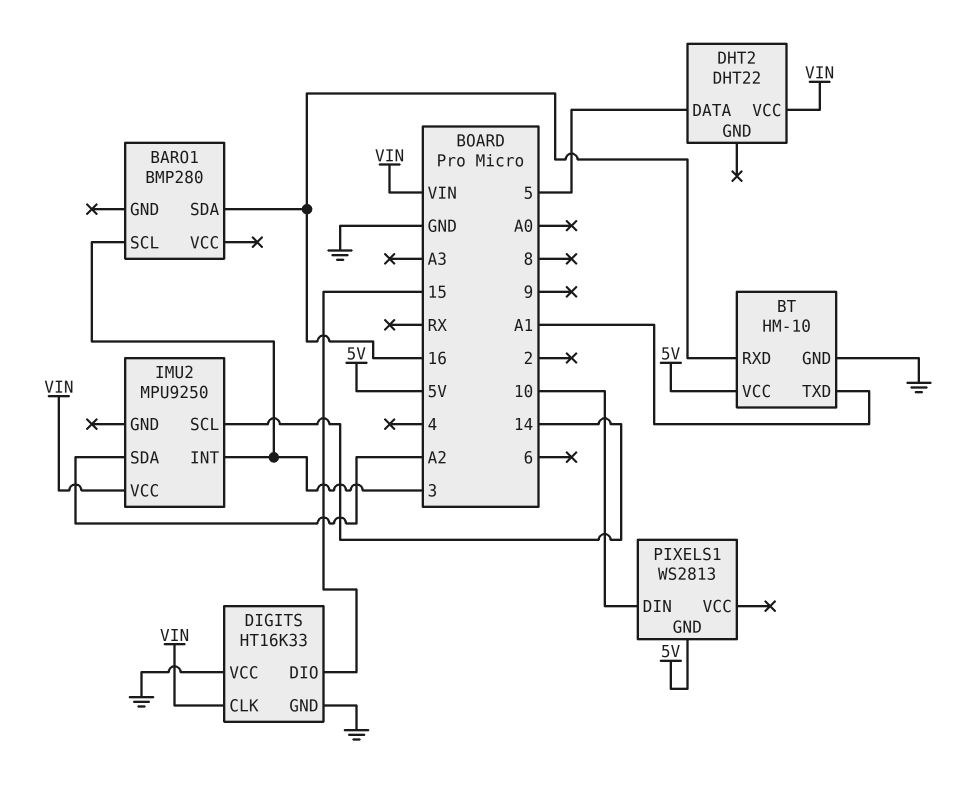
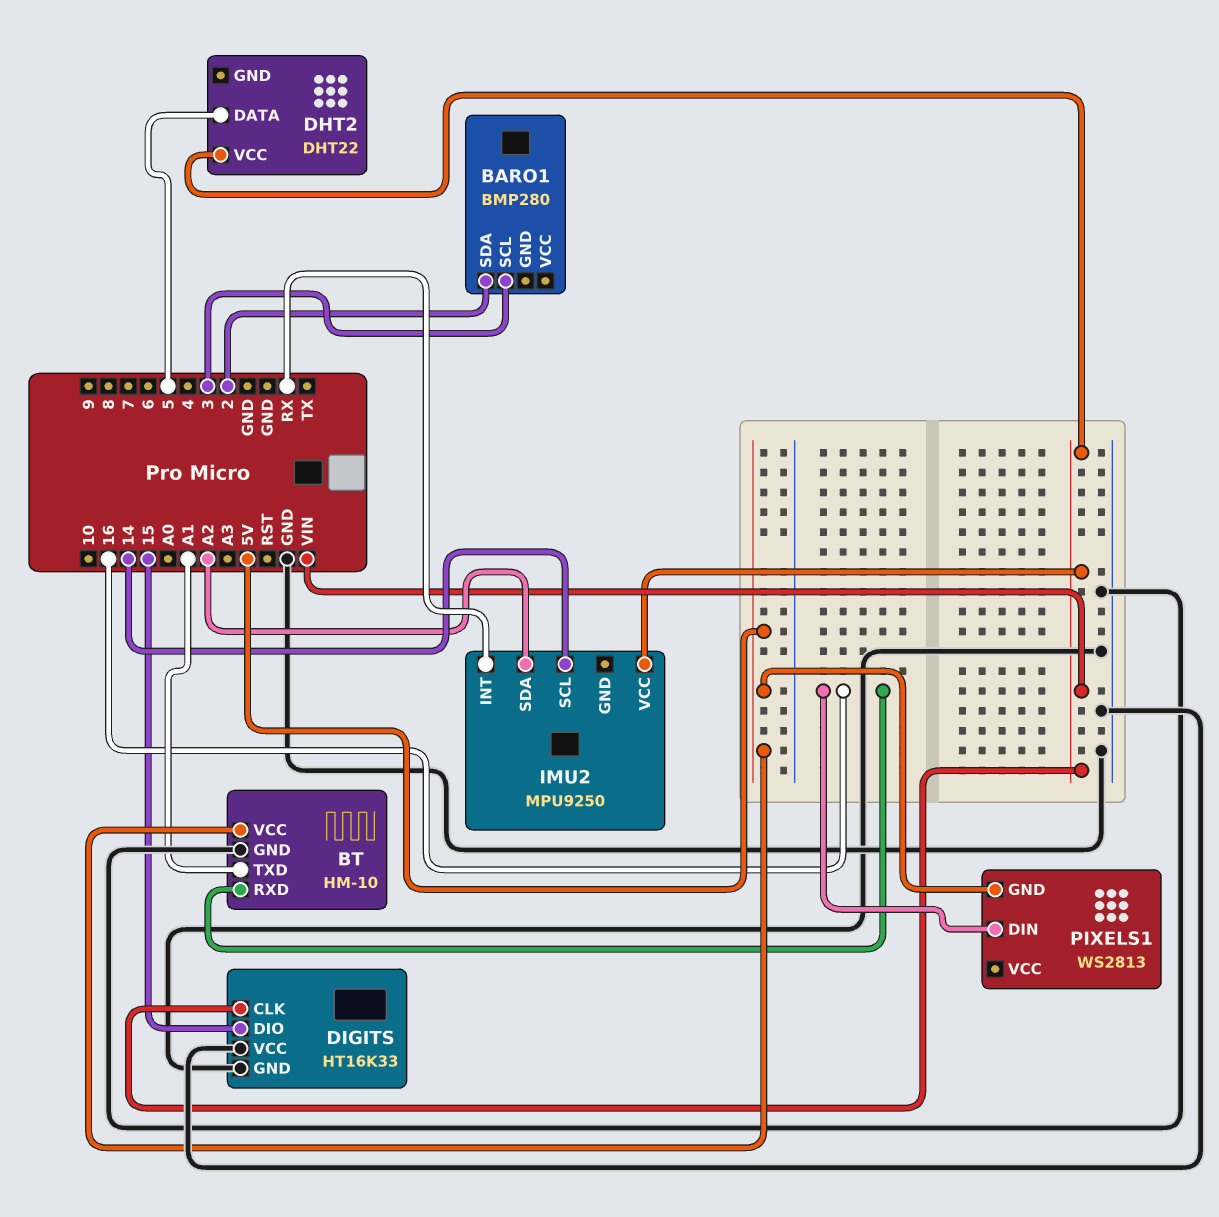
BARO1 pin SDA: 16 -> 2
IMU2 pin INT: 3 -> RX
PIXELS1 pin DIN: 10 -> 16

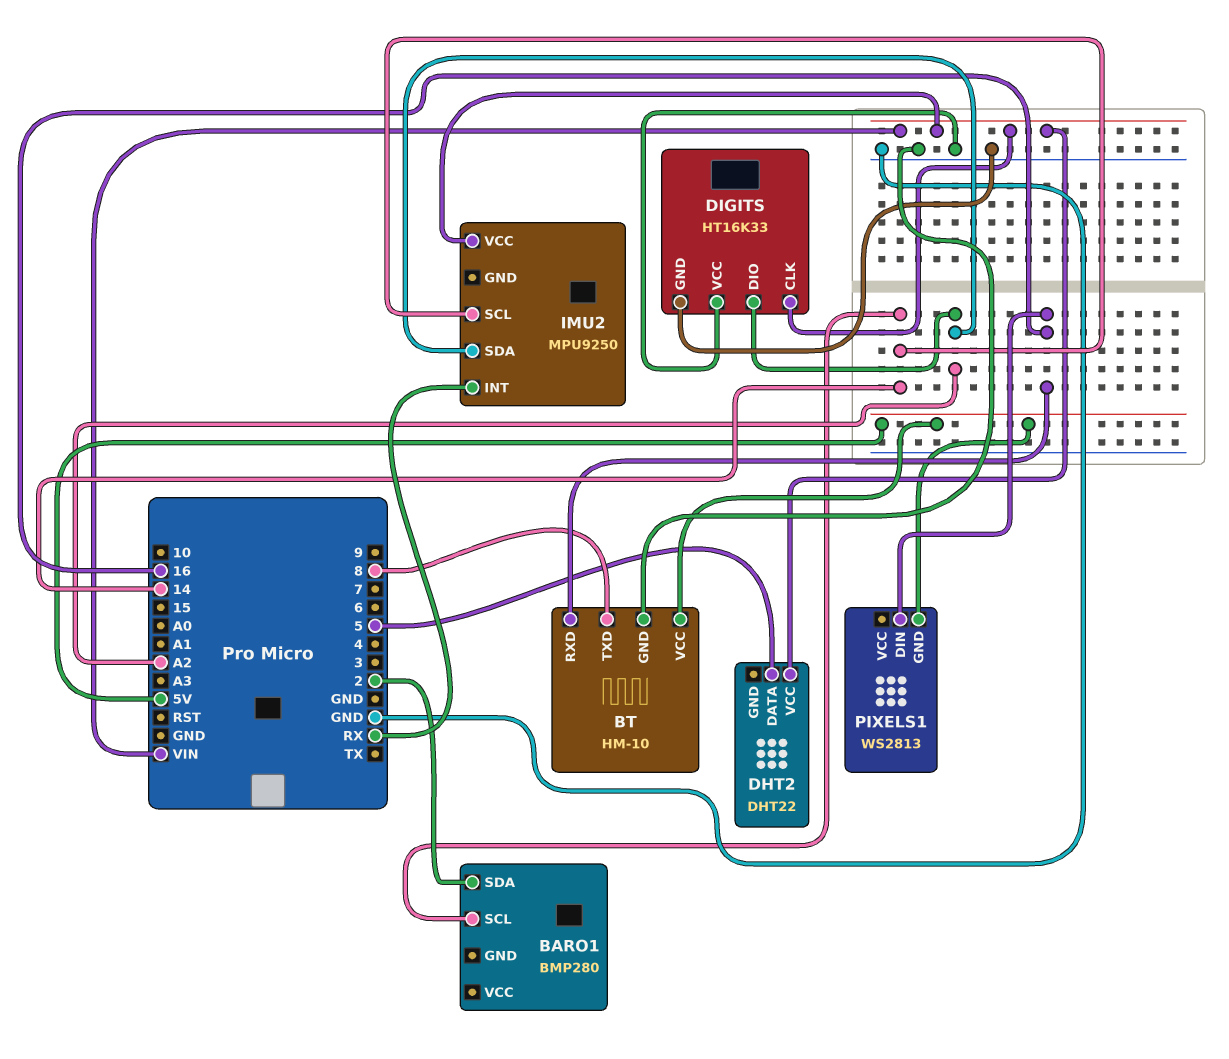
BARO1 pin SCL: 3 -> 14
BT pin TXD: A1 -> 8
DIGITS pin DIO: 15 -> A2

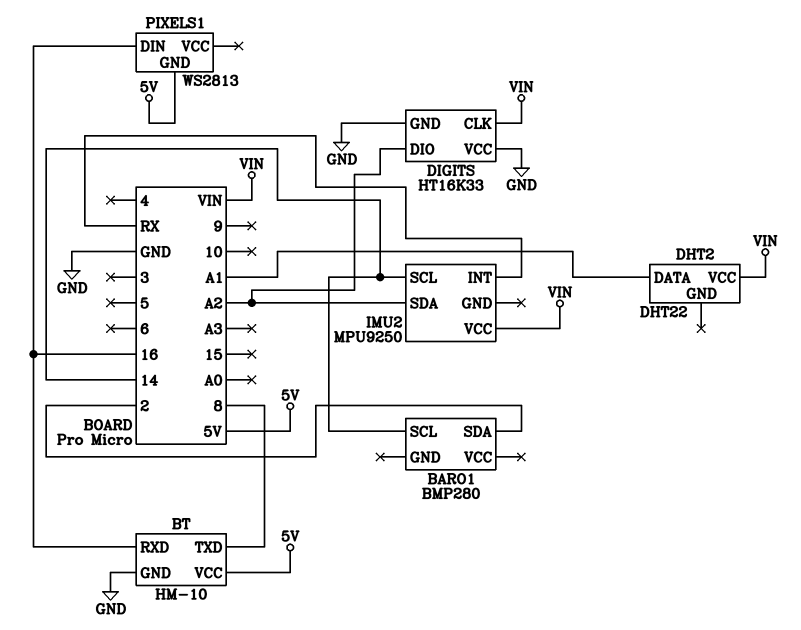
DHT2 pin DATA: 5 -> A1

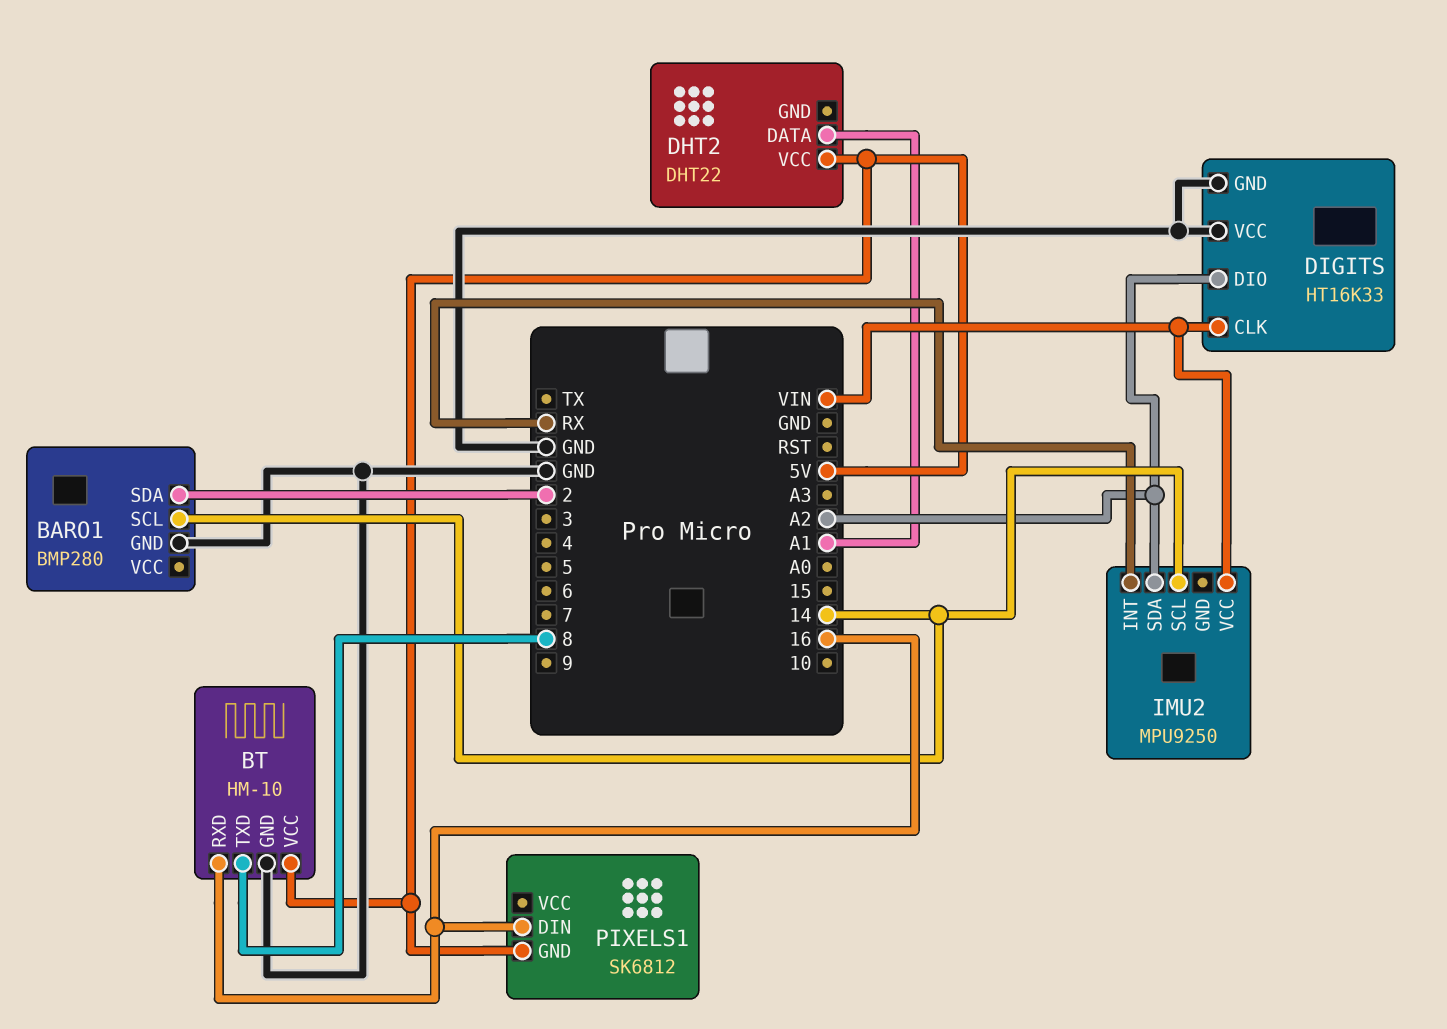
BARO1 pin GND: none -> GND
DHT2 pin VCC: VIN -> 5V
PIXELS1: WS2813 -> SK6812

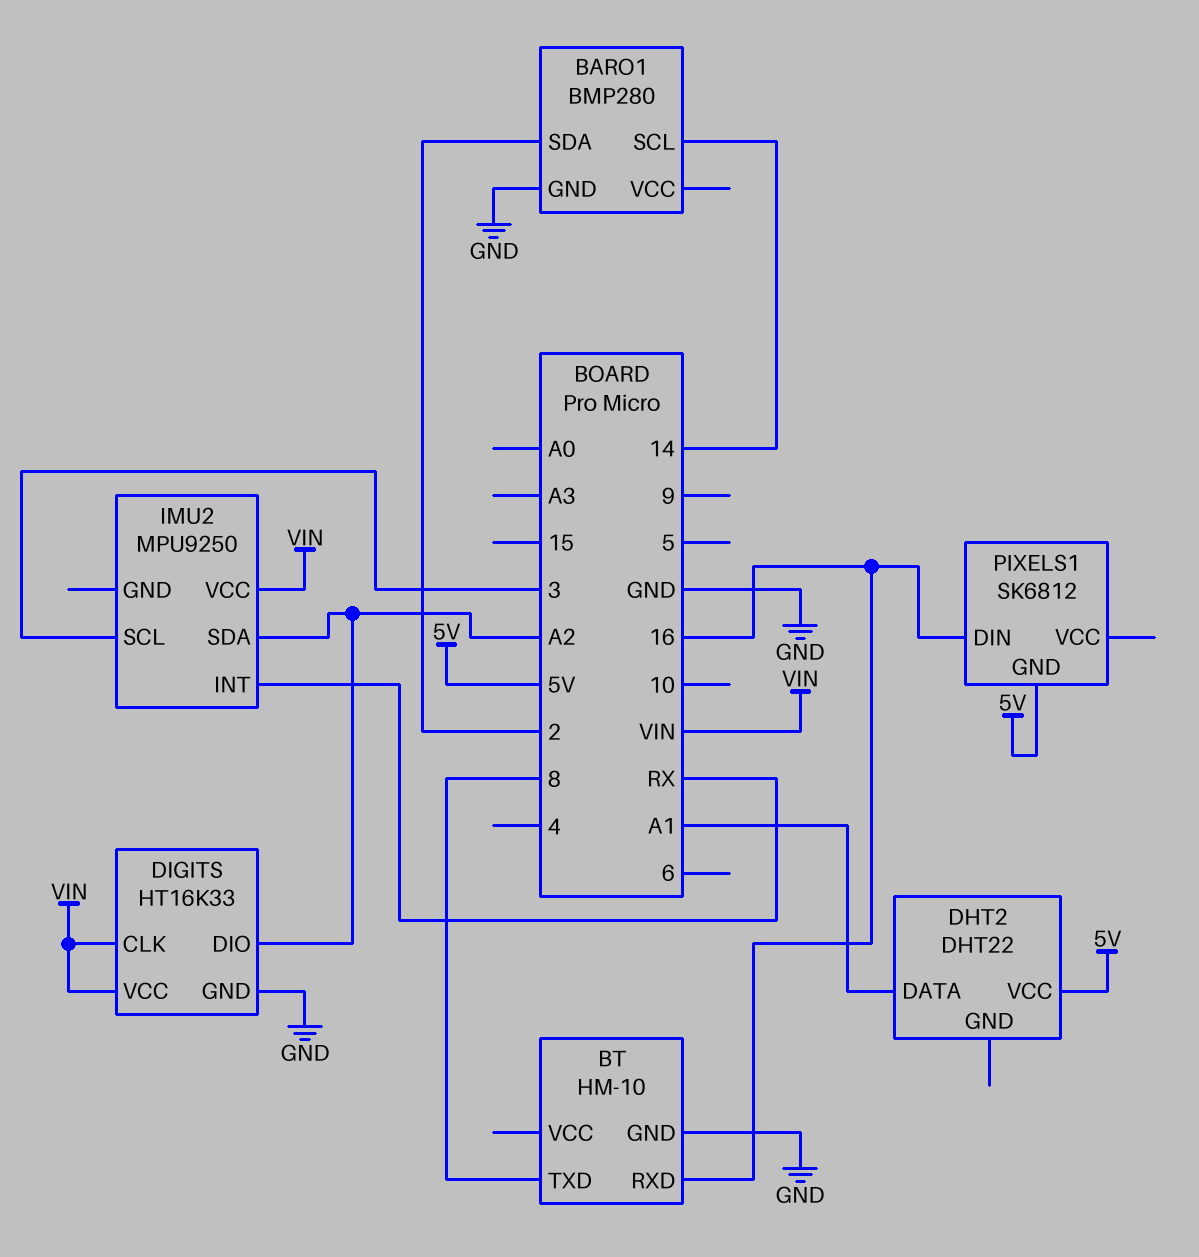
BT pin VCC: 5V -> none
DIGITS pin VCC: GND -> VIN
IMU2 pin SCL: 14 -> 3

